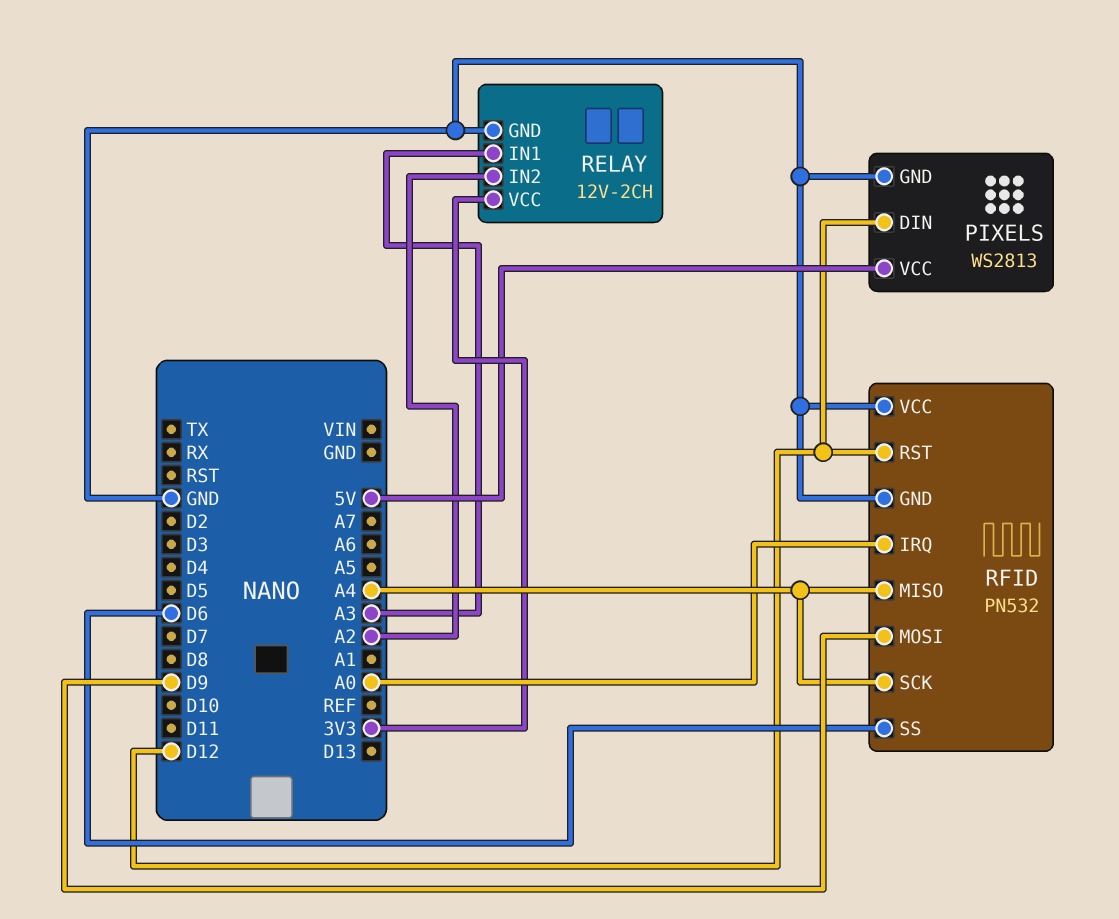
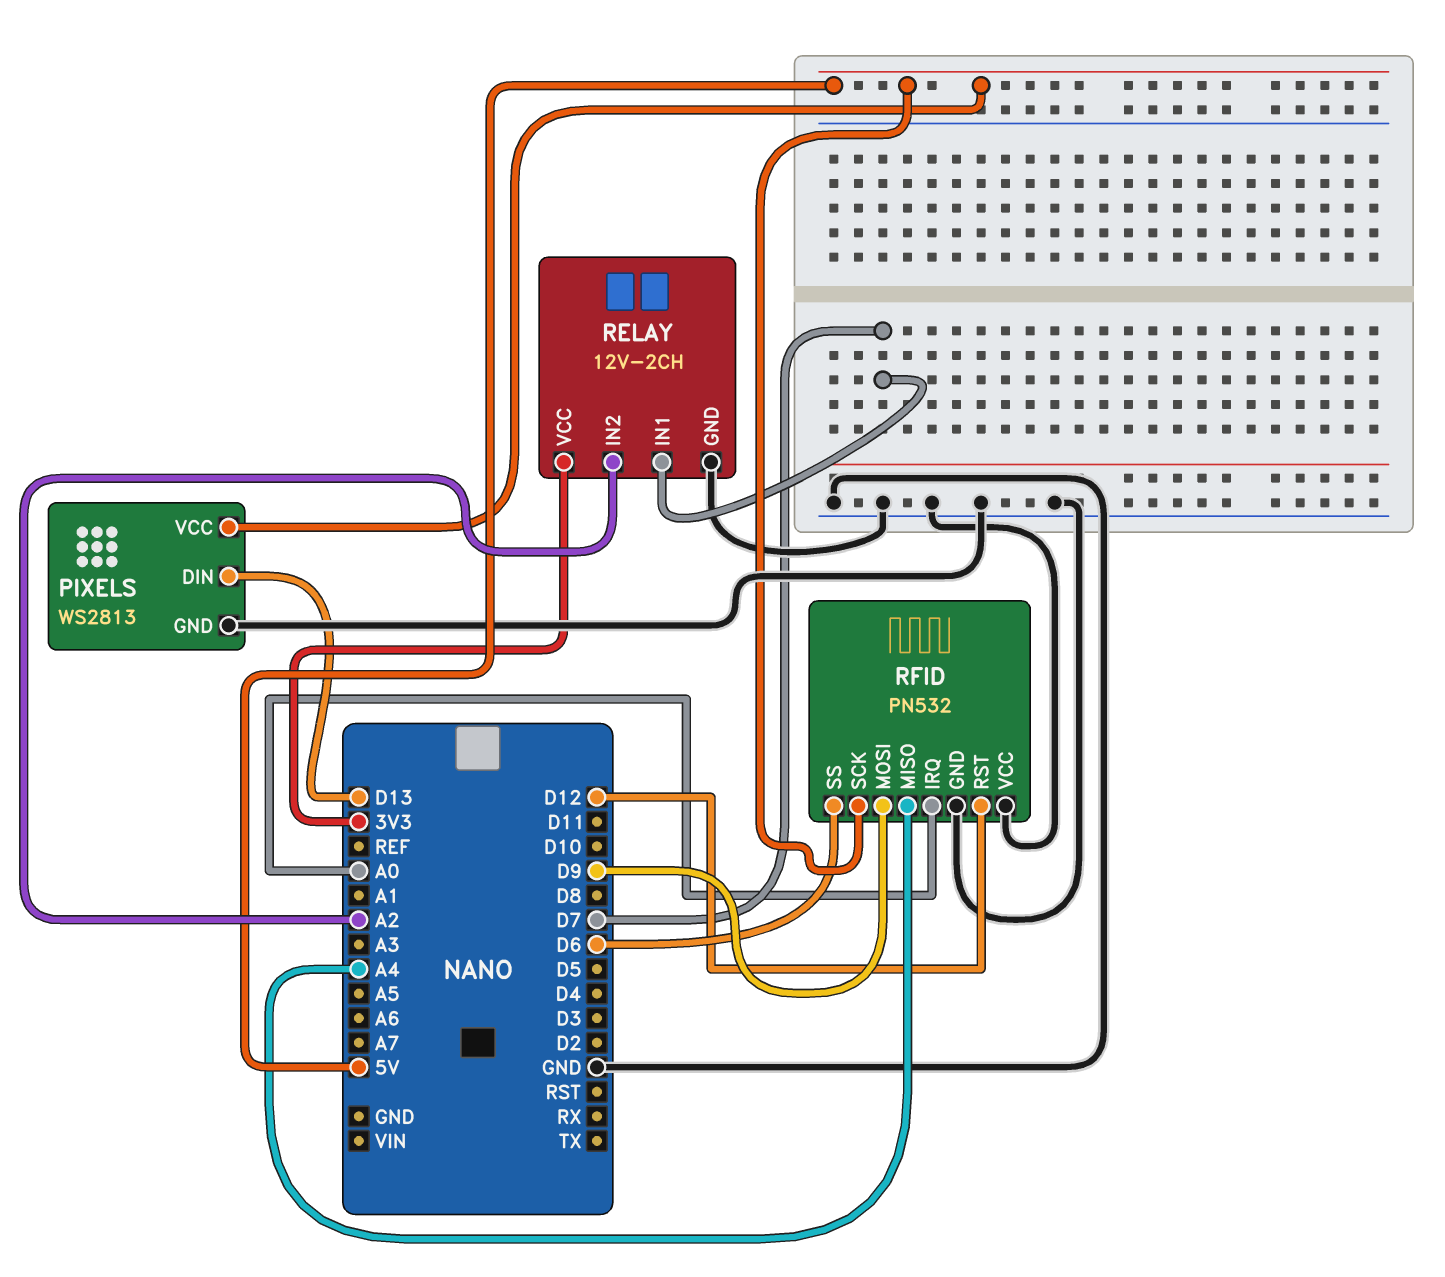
PIXELS pin DIN: D12 -> D13
RELAY pin IN1: A3 -> D7
RFID pin SCK: A4 -> 5V

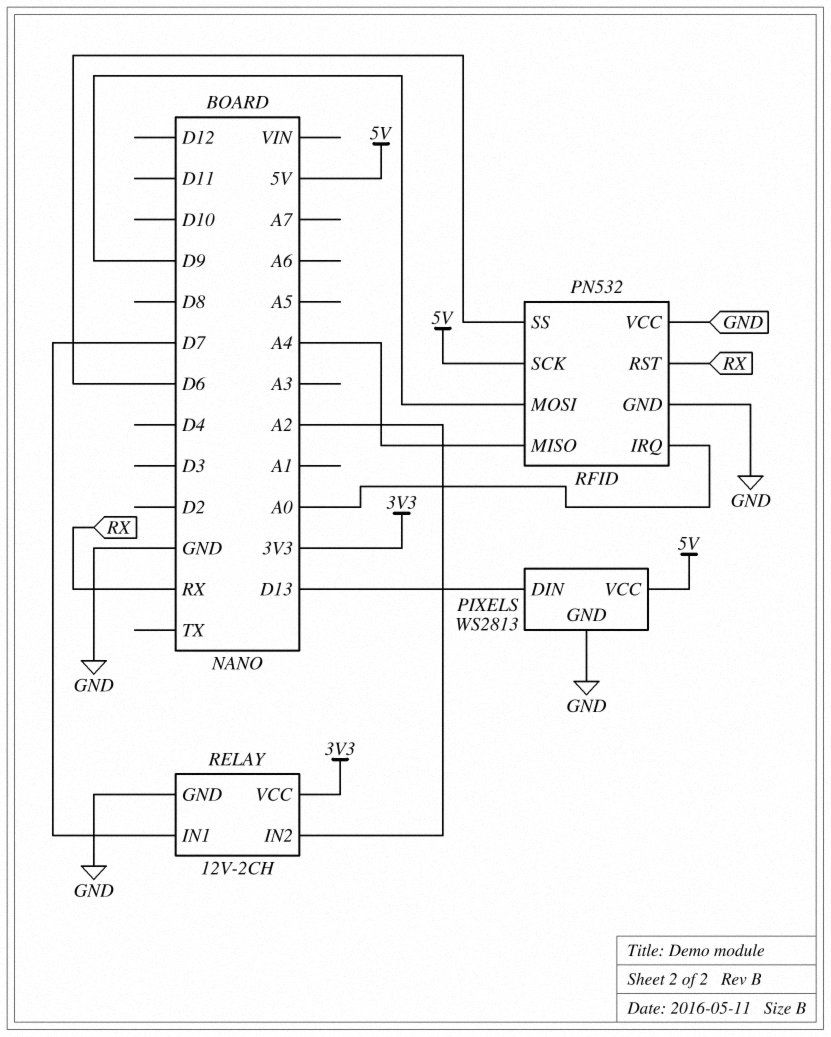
RFID pin RST: D12 -> RX

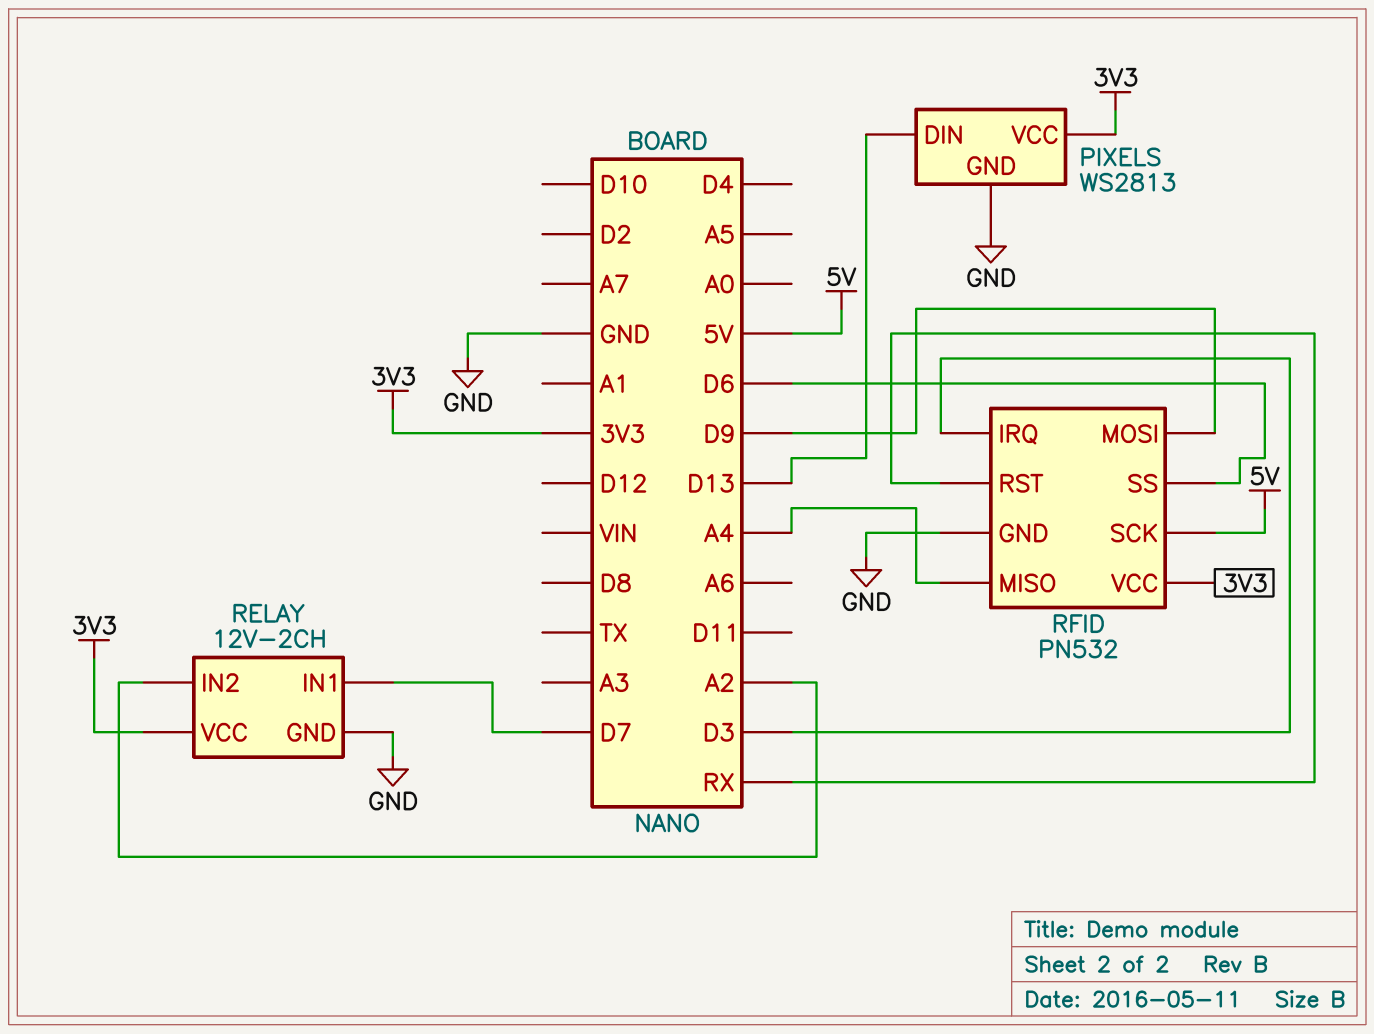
PIXELS pin VCC: 5V -> 3V3
RFID pin IRQ: A0 -> D3
RFID pin VCC: GND -> 3V3

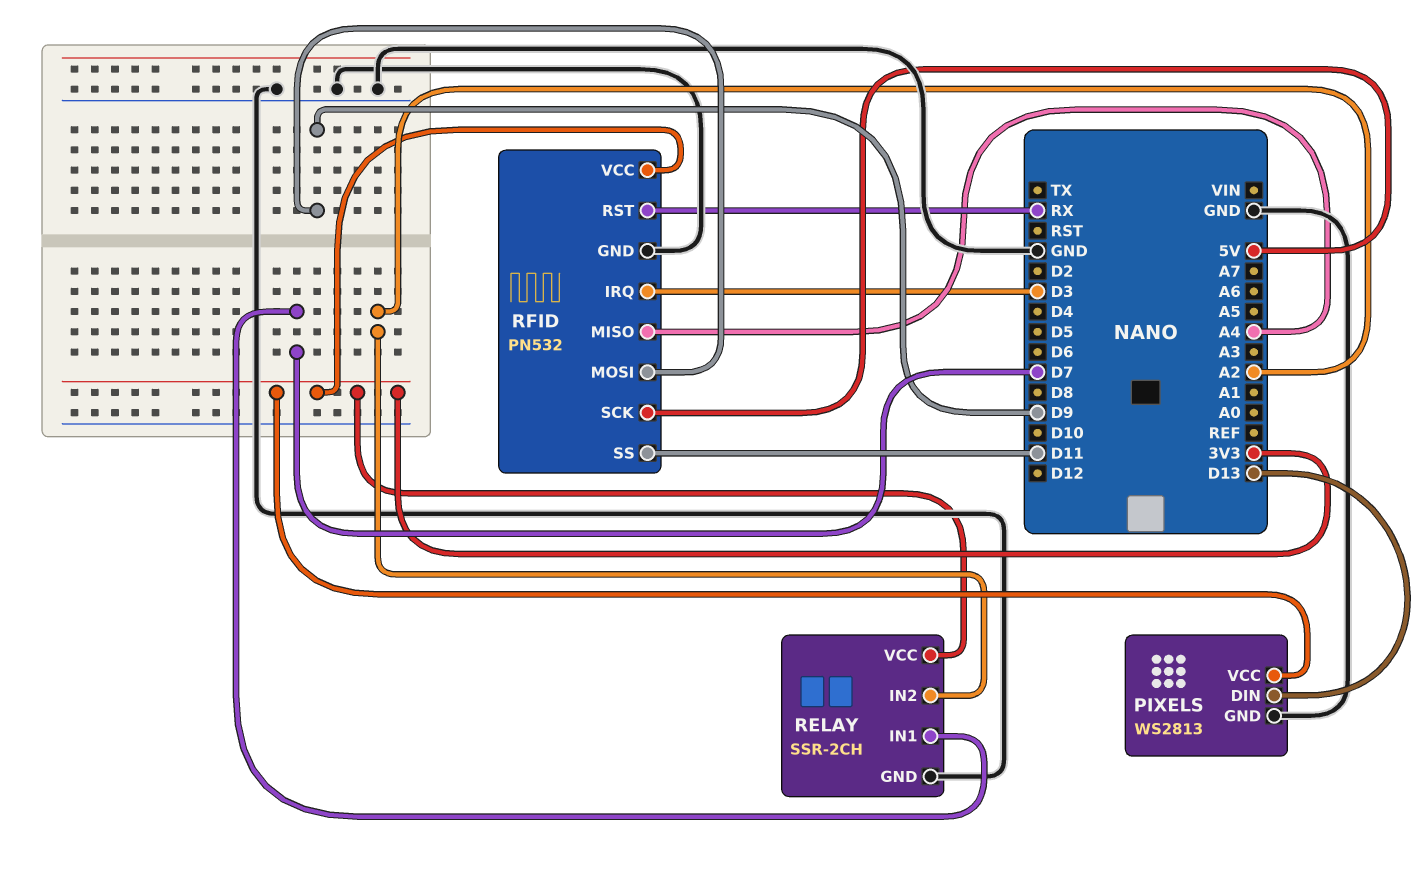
RELAY: 12V-2CH -> SSR-2CH
RFID pin SS: D6 -> D11

